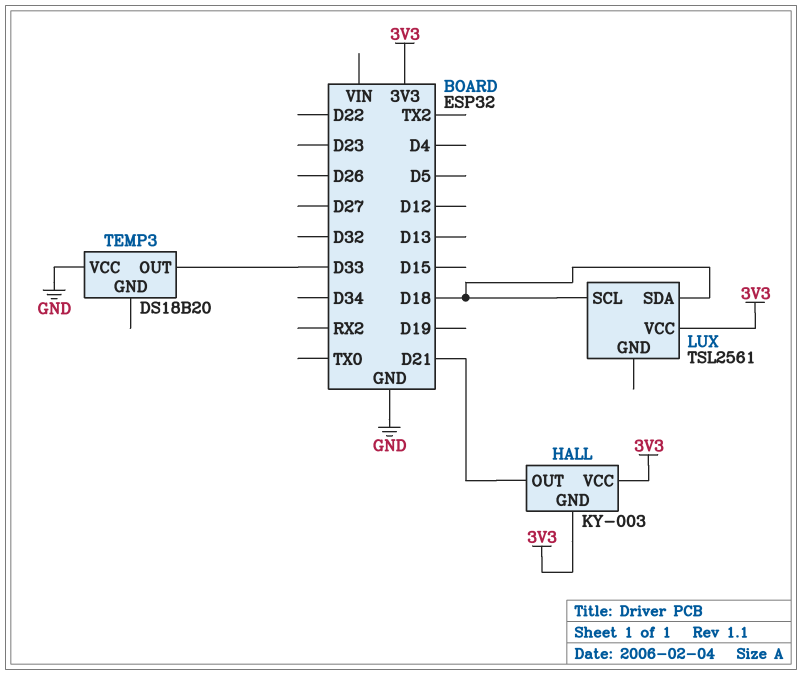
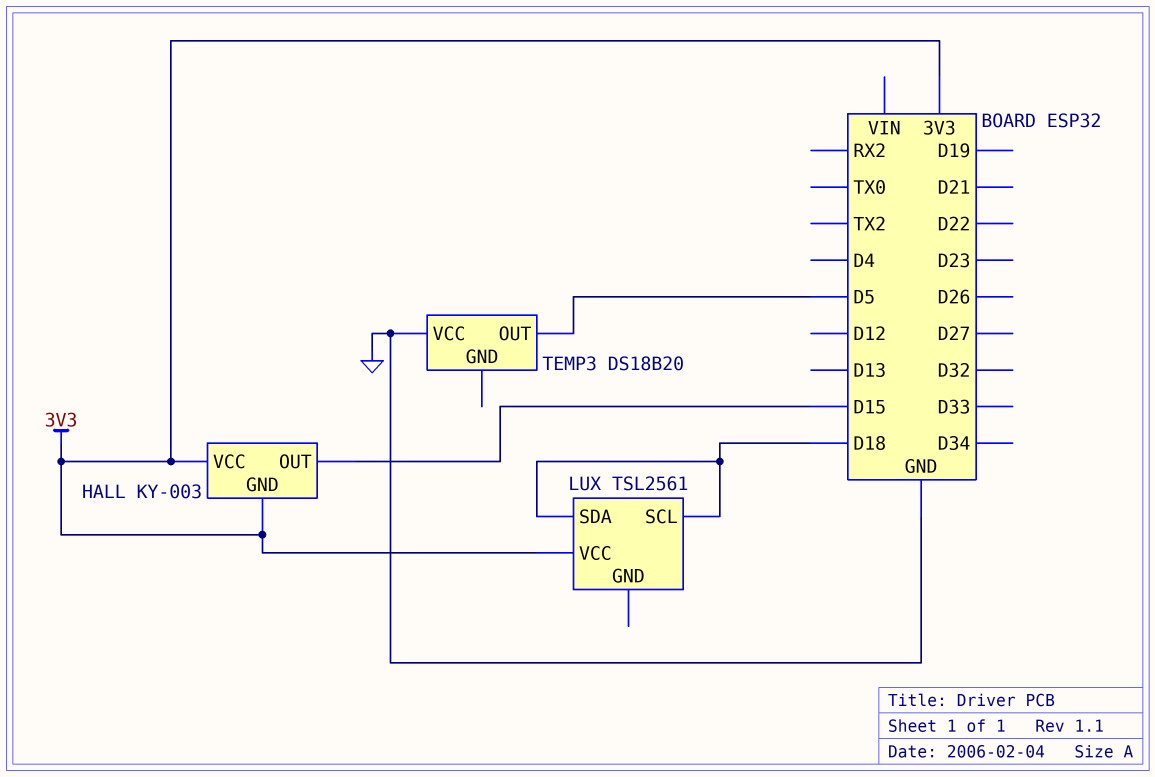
HALL pin OUT: D21 -> D15
TEMP3 pin OUT: D33 -> D5

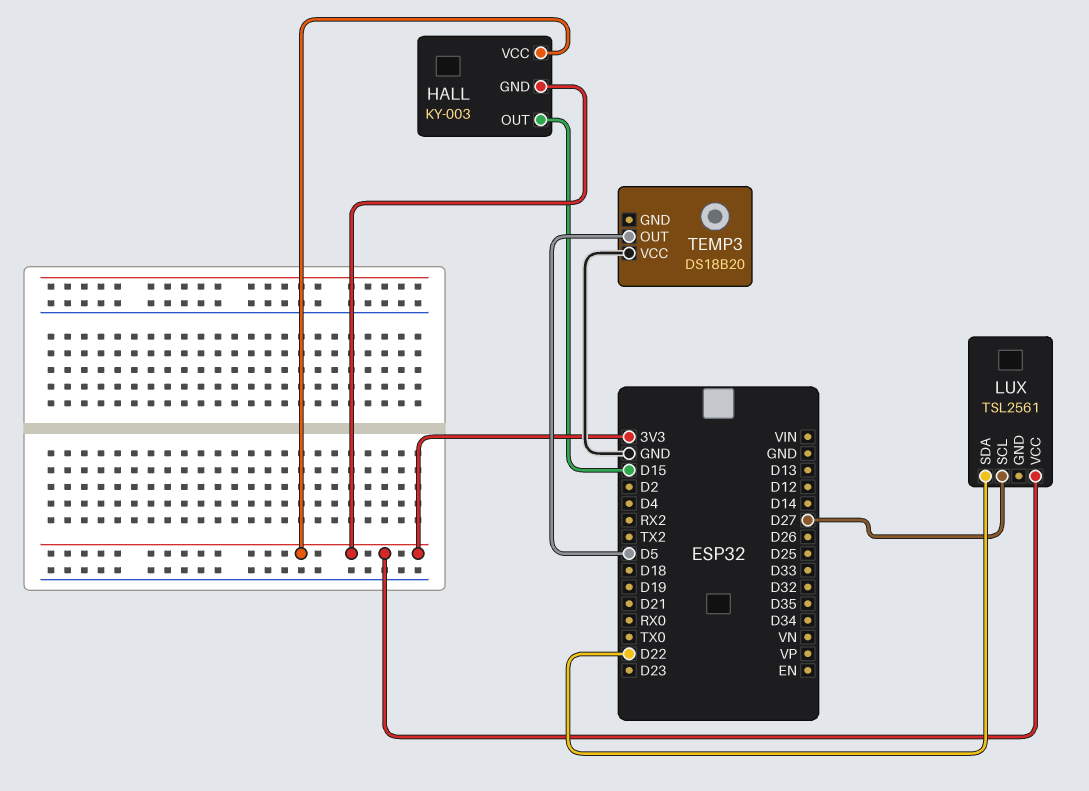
LUX pin SCL: D18 -> D27
LUX pin SDA: D18 -> D22

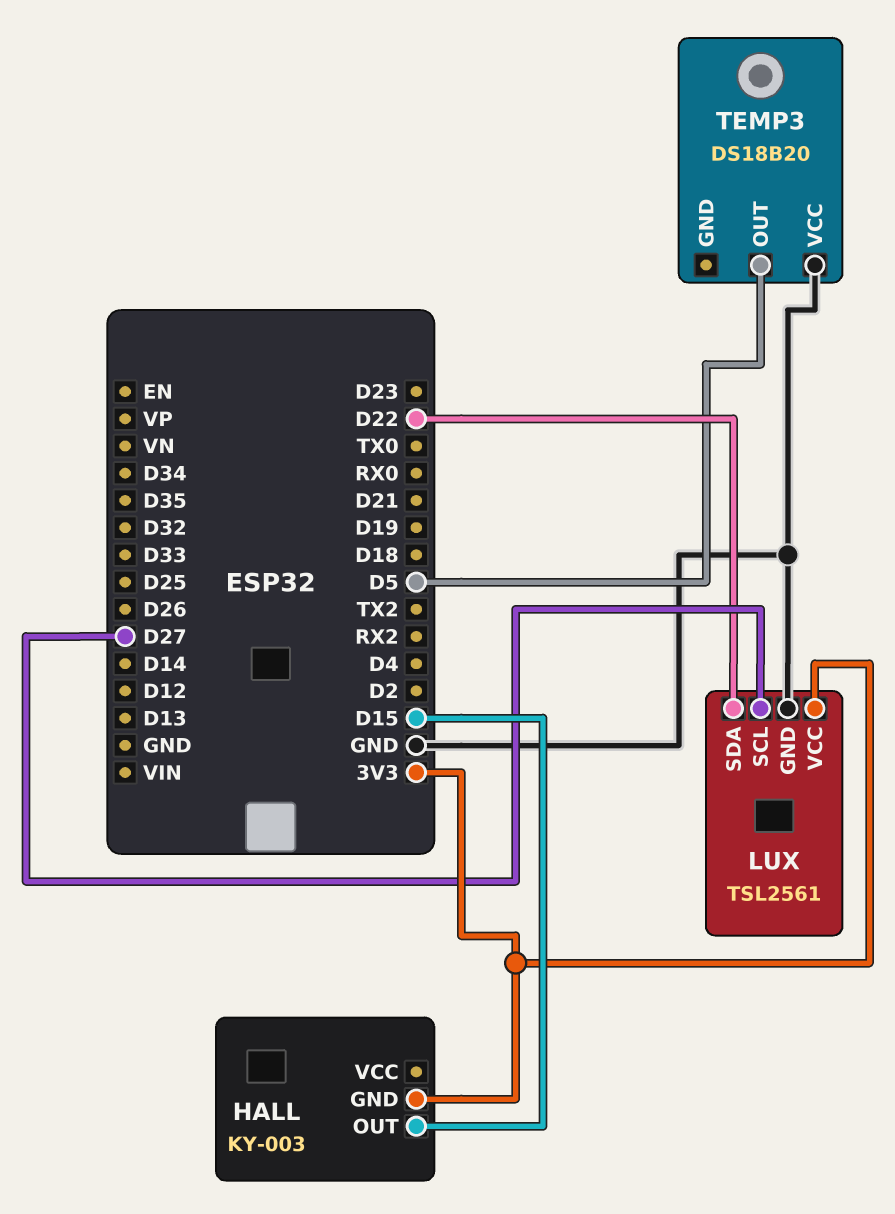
HALL pin VCC: 3V3 -> none
LUX pin GND: none -> GND

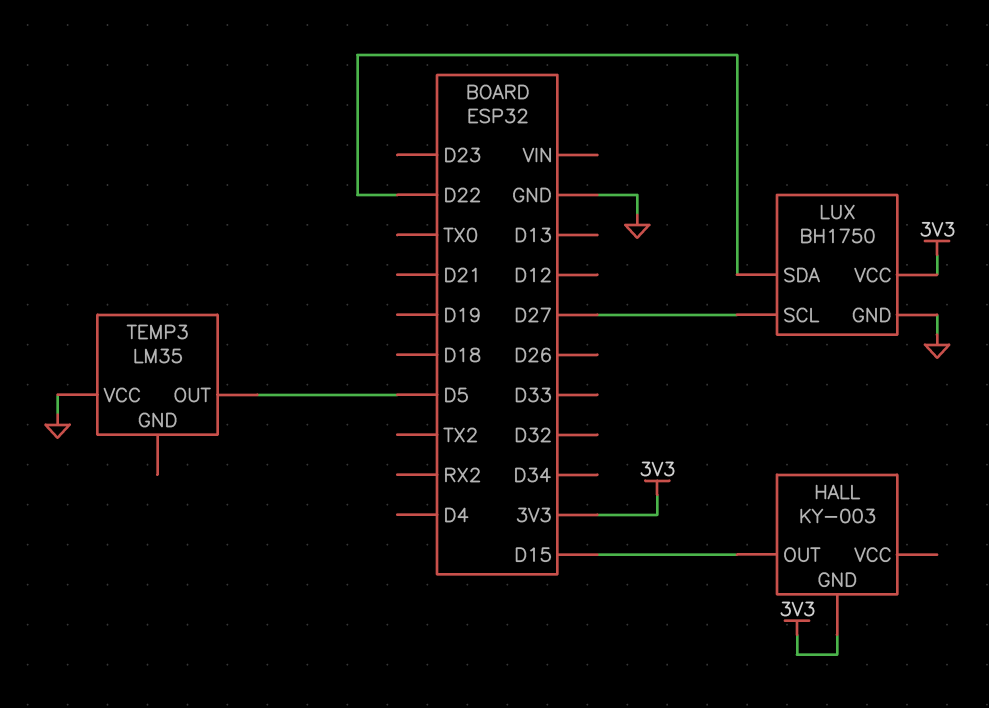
LUX: TSL2561 -> BH1750
TEMP3: DS18B20 -> LM35

